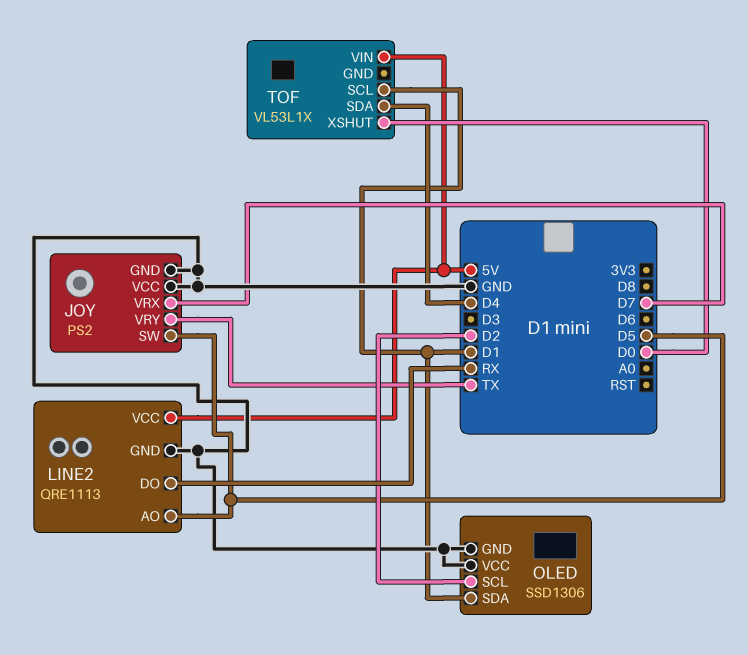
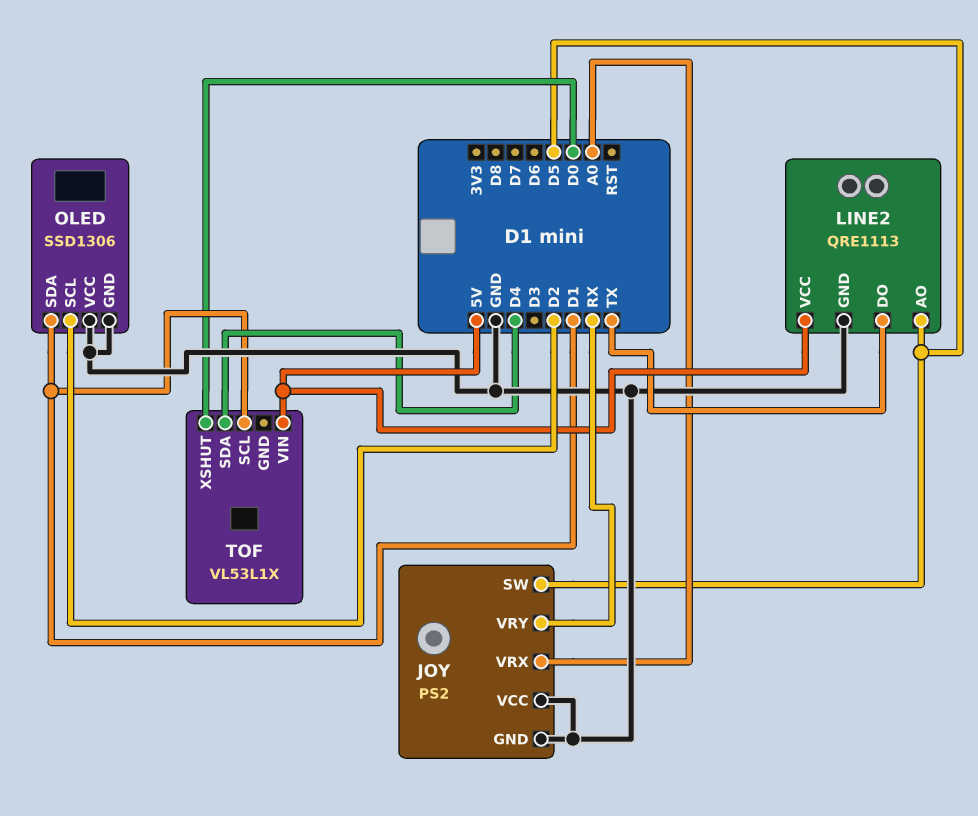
JOY pin VRX: D7 -> A0
JOY pin VRY: TX -> RX
LINE2 pin DO: RX -> TX

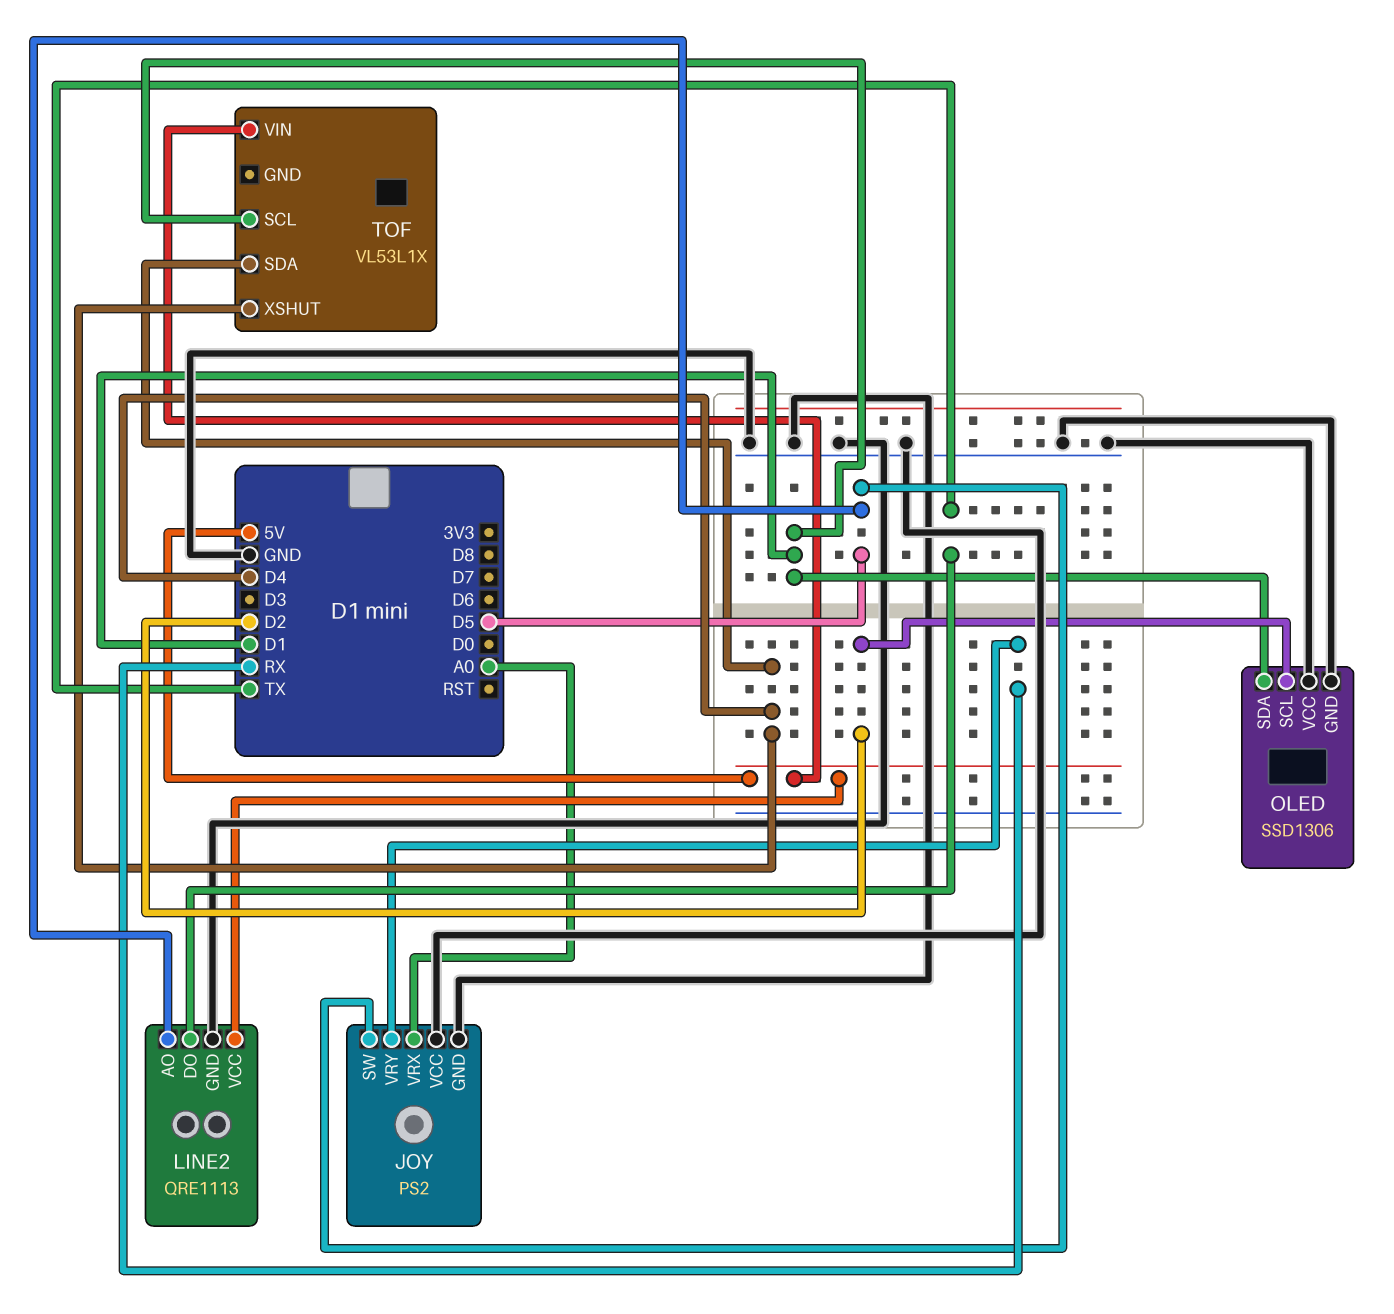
TOF pin XSHUT: D0 -> D4

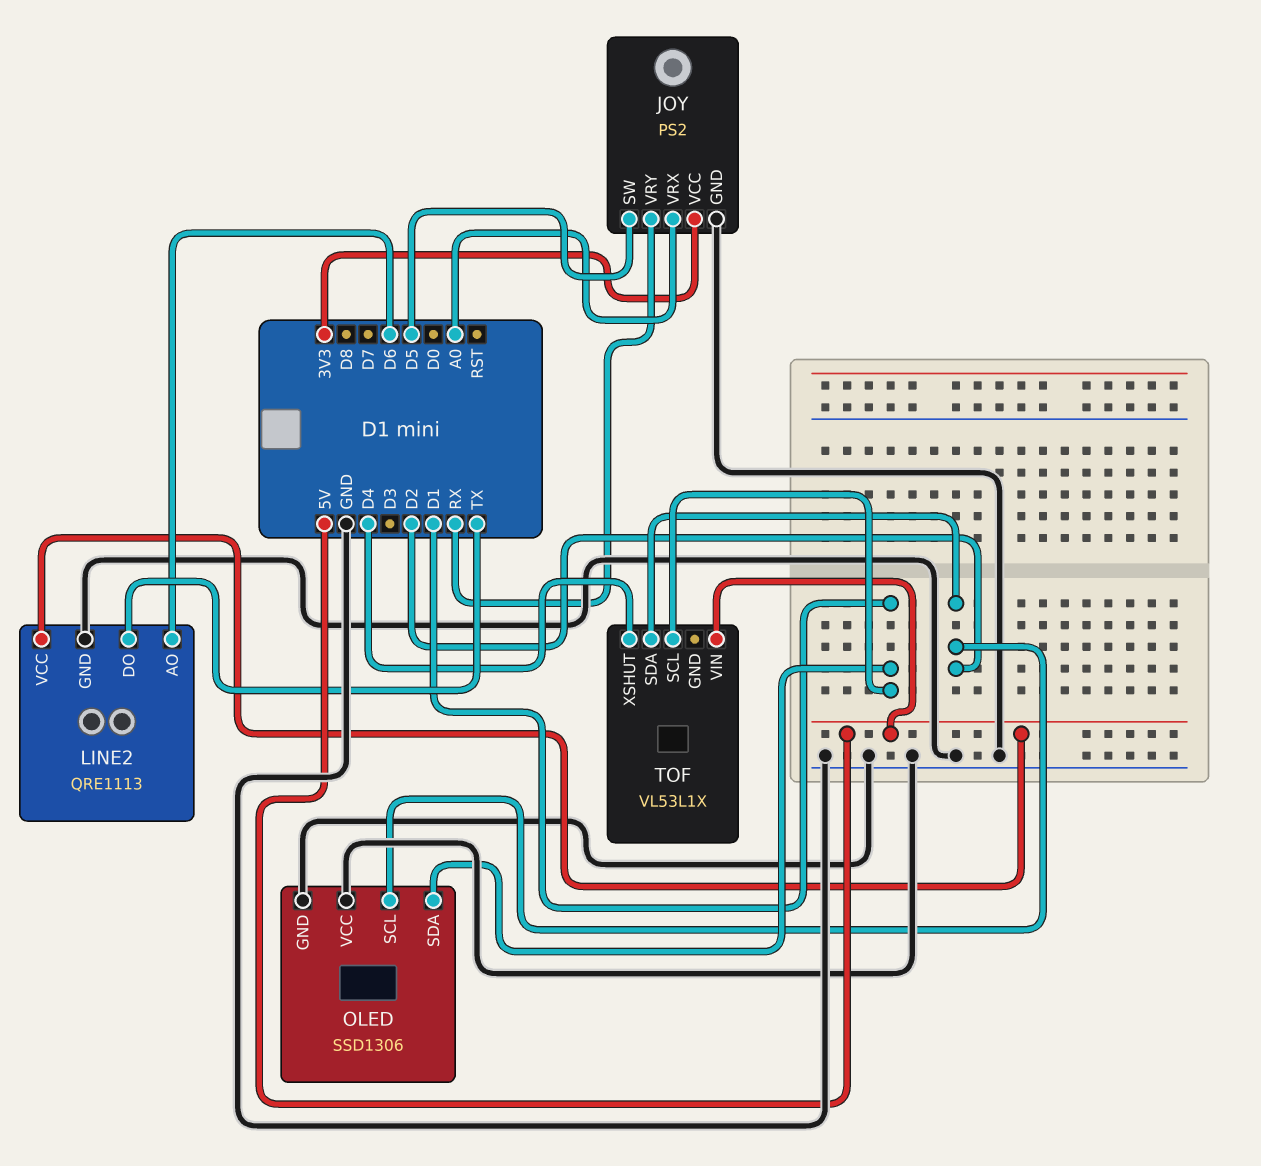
JOY pin VCC: GND -> 3V3
LINE2 pin AO: D5 -> D6
TOF pin SDA: D4 -> D2

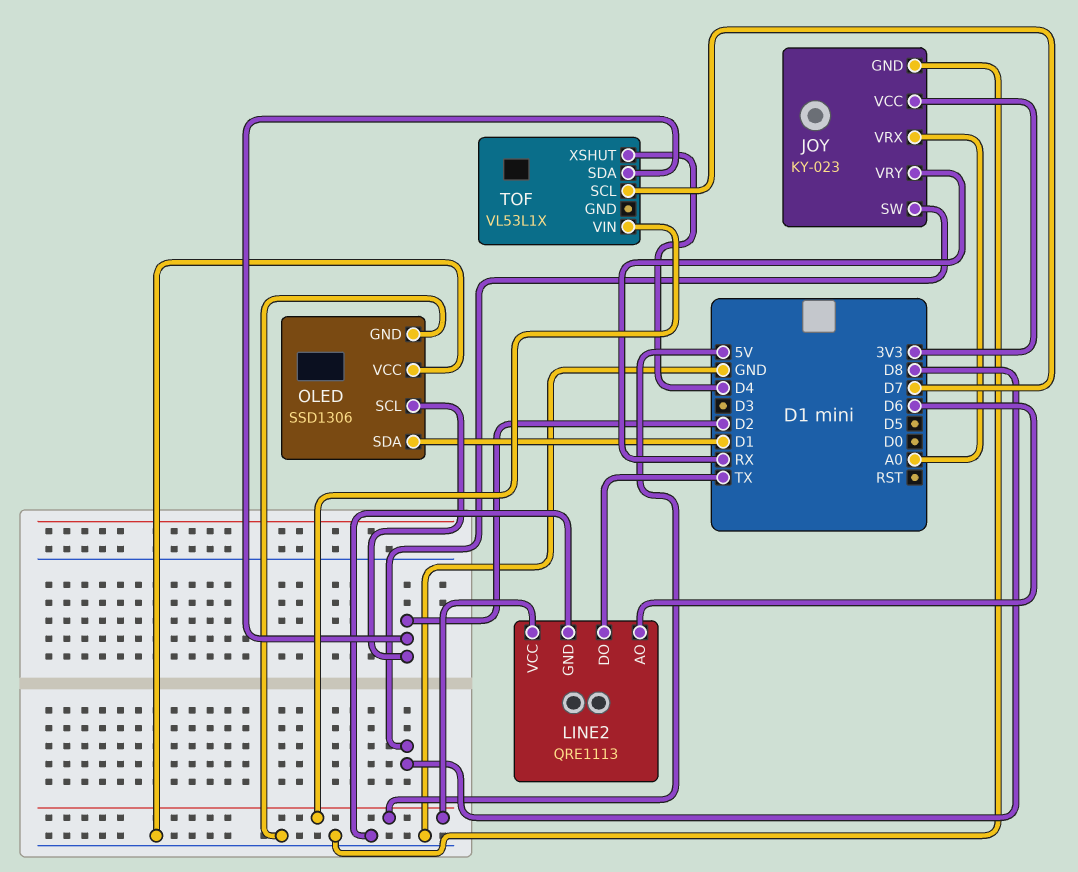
JOY: PS2 -> KY-023
JOY pin SW: D5 -> D8
TOF pin SCL: D1 -> D7

